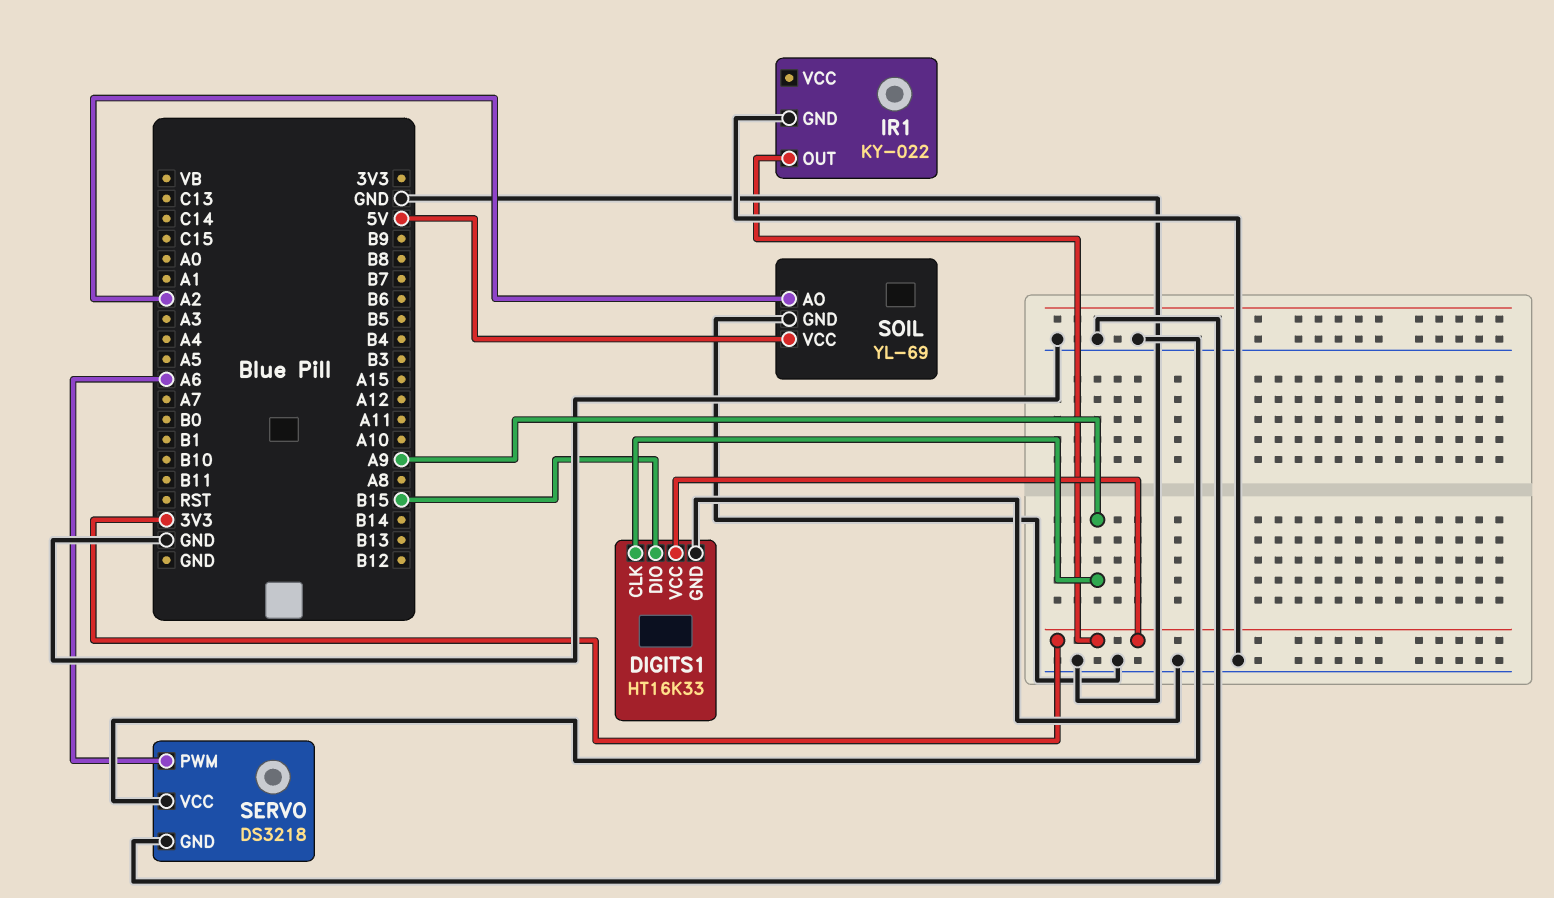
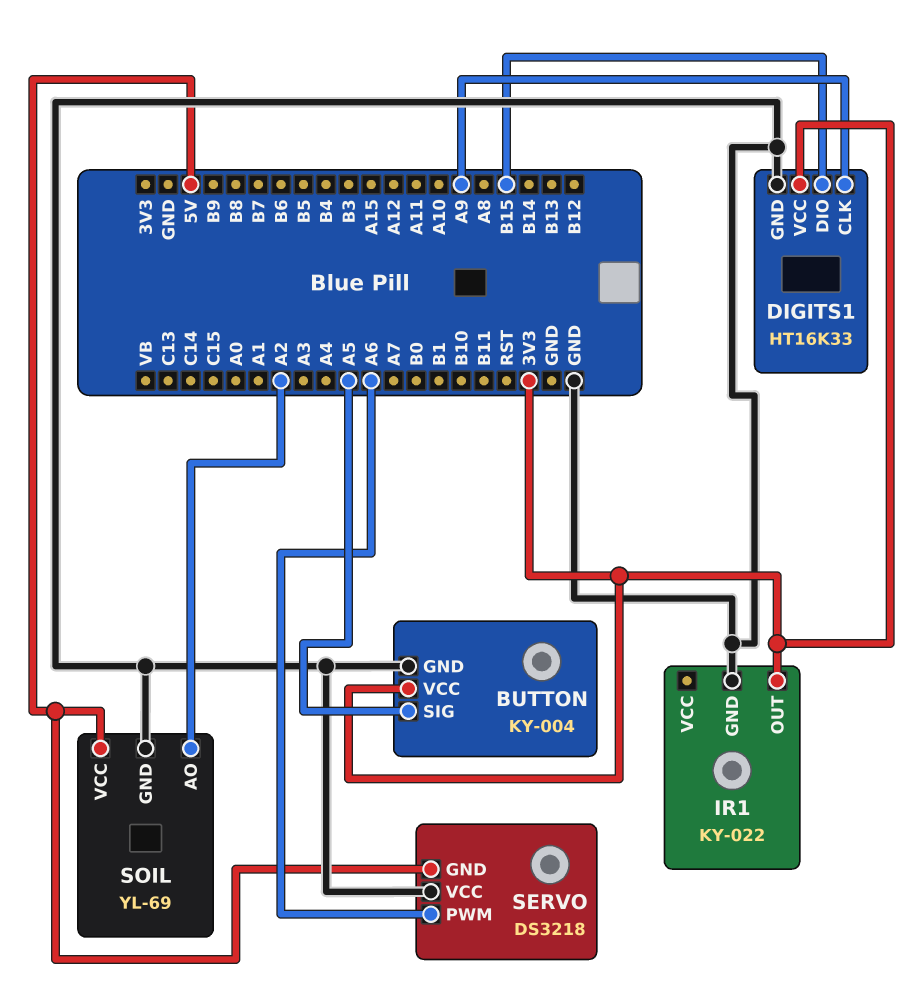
BUTTON: none -> KY-004
BUTTON pin GND: none -> GND
BUTTON pin SIG: none -> A5
BUTTON pin VCC: none -> 3V3
SERVO pin GND: GND -> 5V

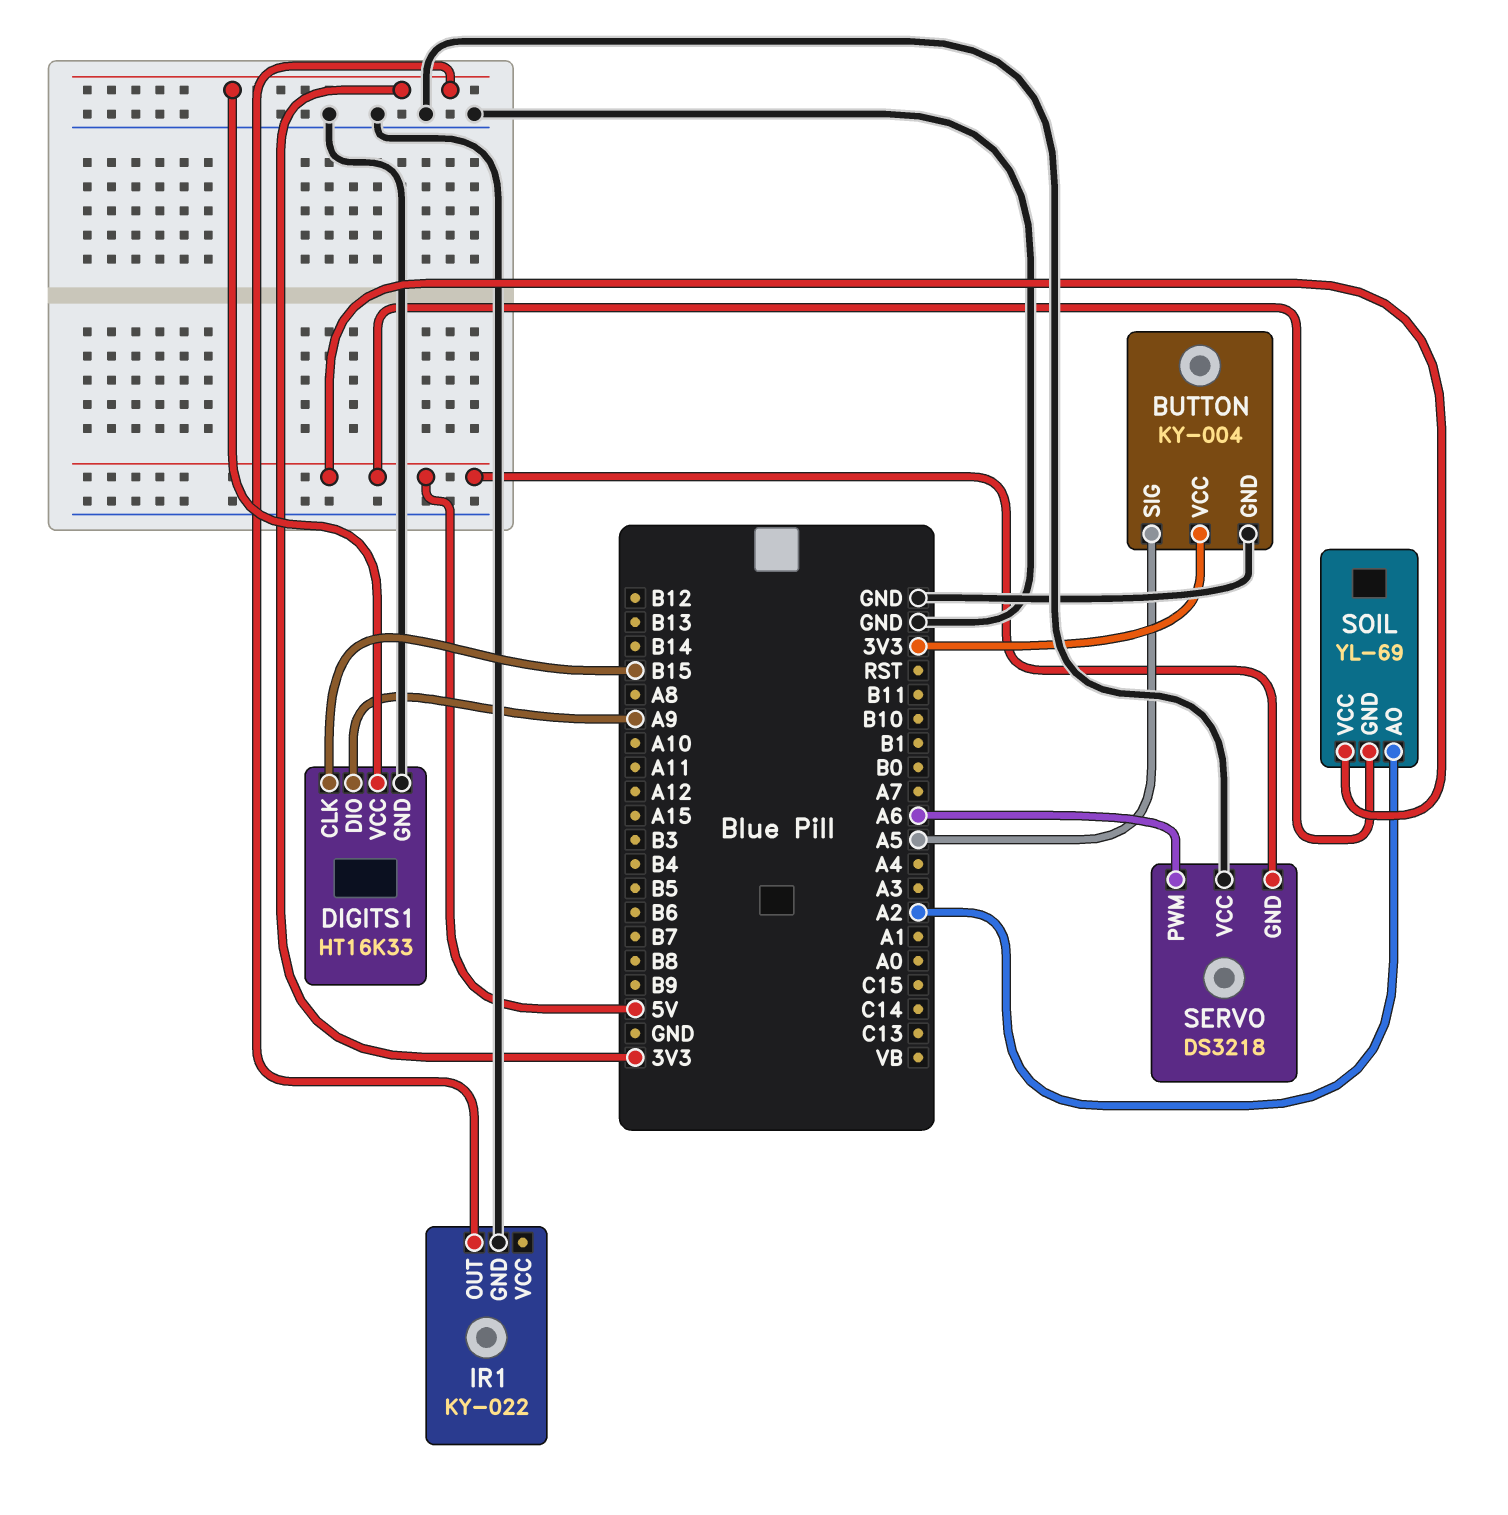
DIGITS1 pin CLK: A9 -> B15
DIGITS1 pin DIO: B15 -> A9
SOIL pin GND: GND -> 5V

